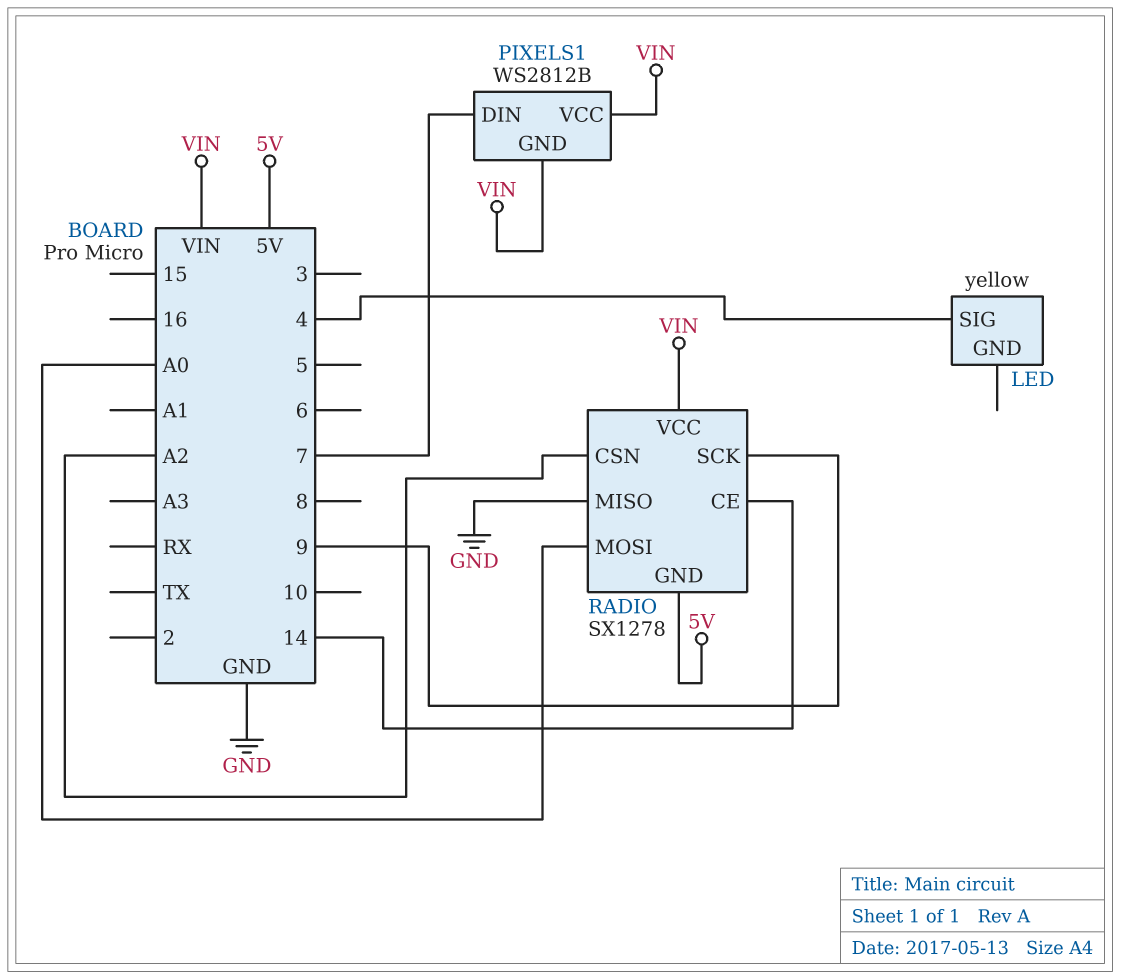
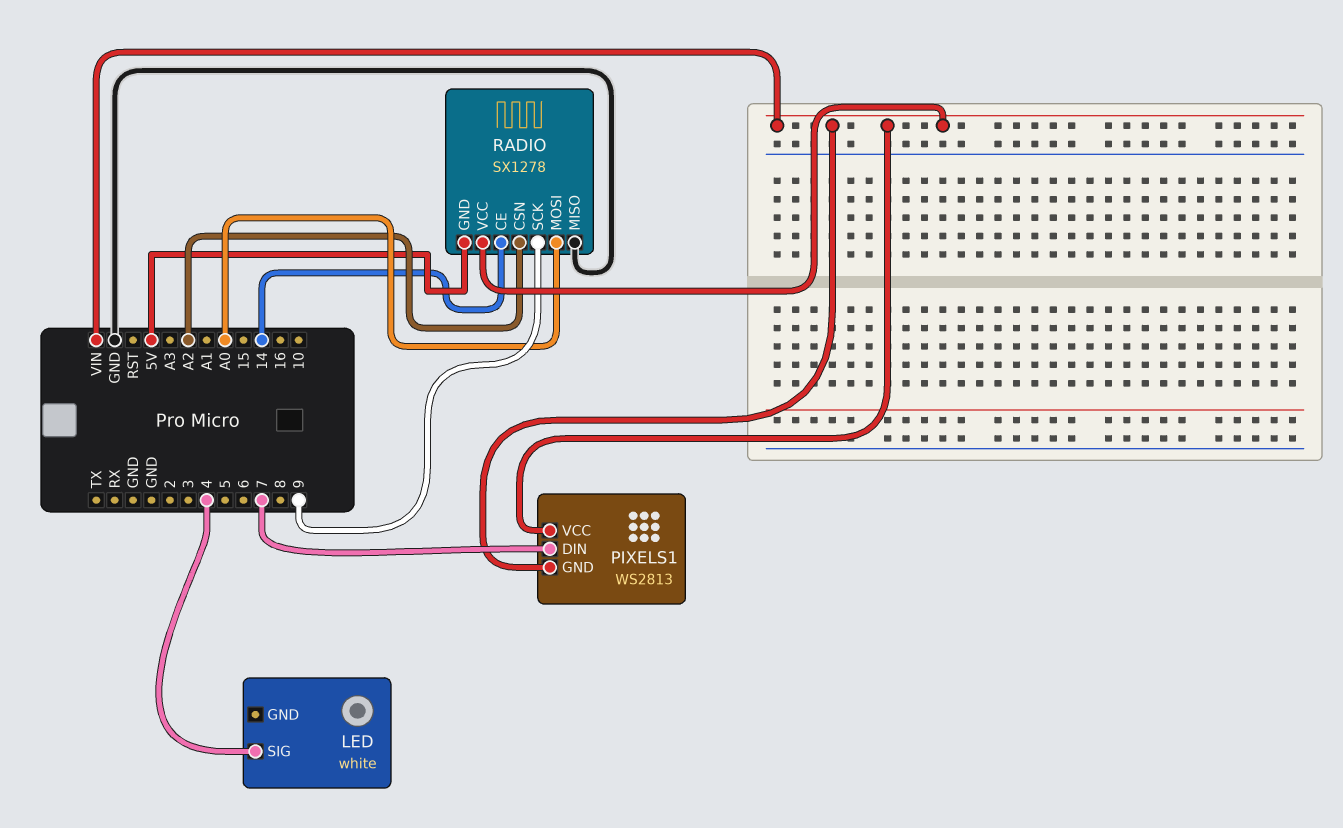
LED: yellow -> white
PIXELS1: WS2812B -> WS2813

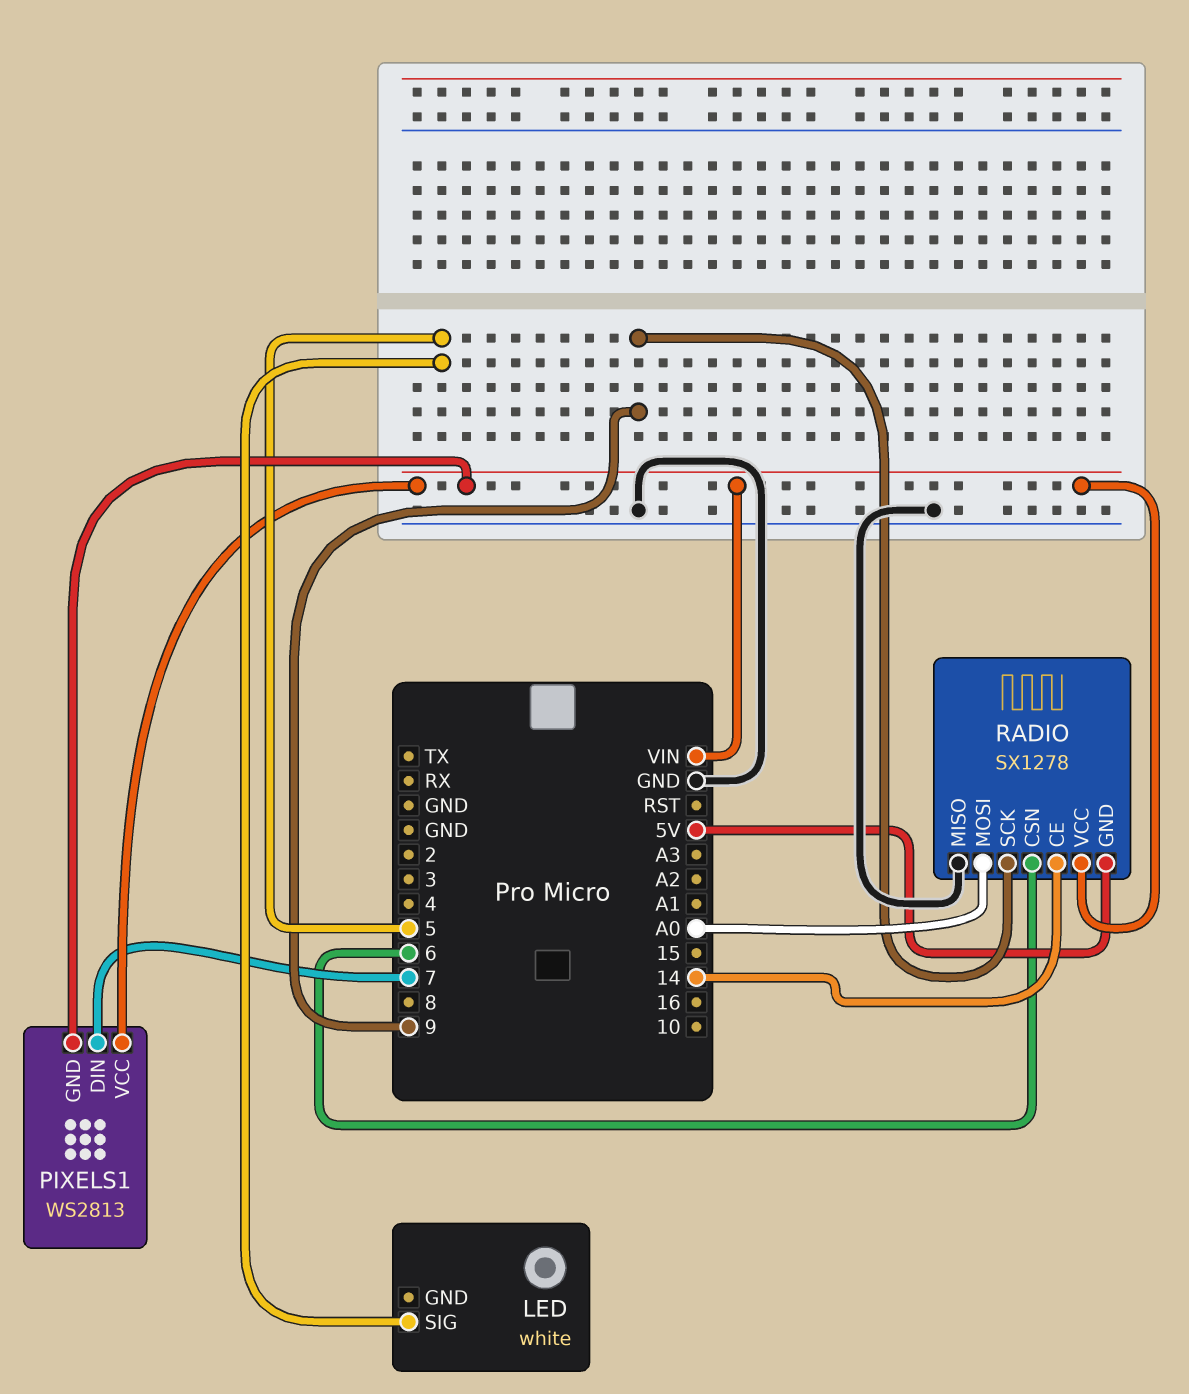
LED pin SIG: 4 -> 5
RADIO pin CSN: A2 -> 6

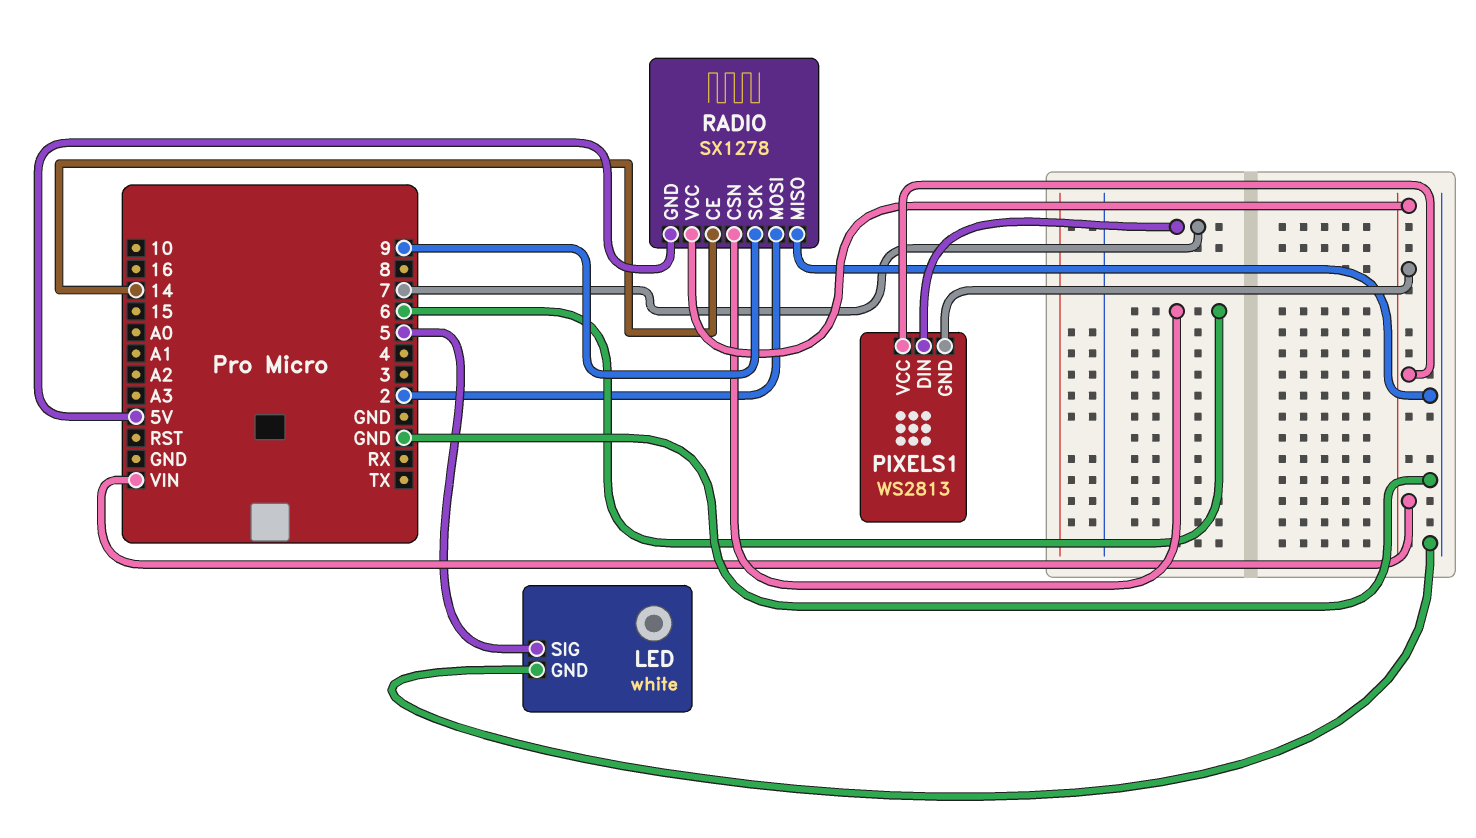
LED pin GND: none -> GND
RADIO pin MOSI: A0 -> 2

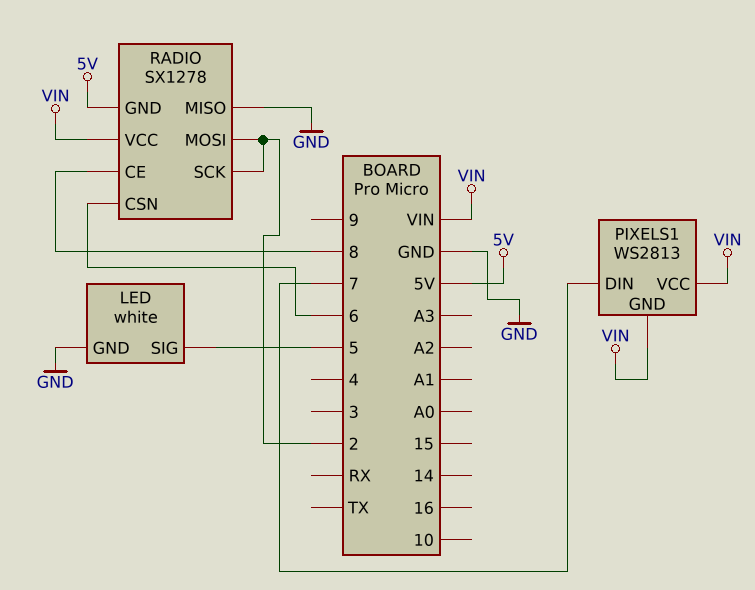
RADIO pin CE: 14 -> 8
RADIO pin SCK: 9 -> 2

